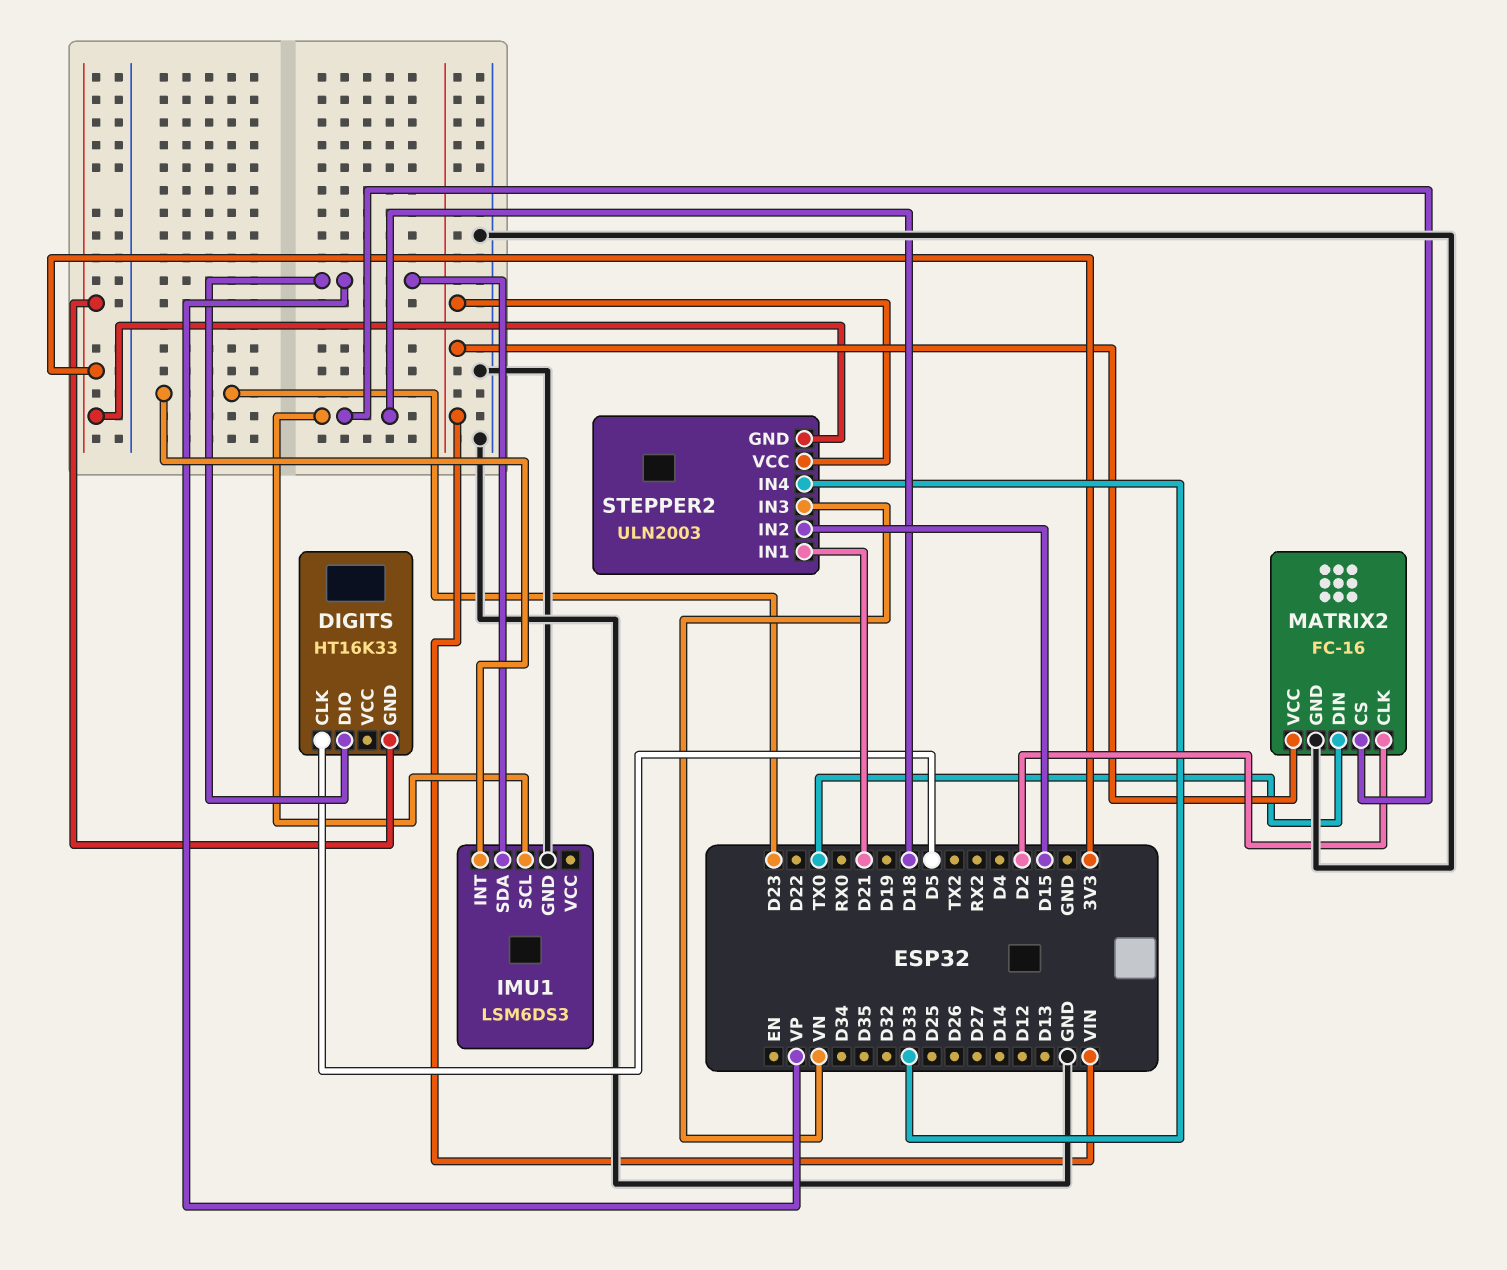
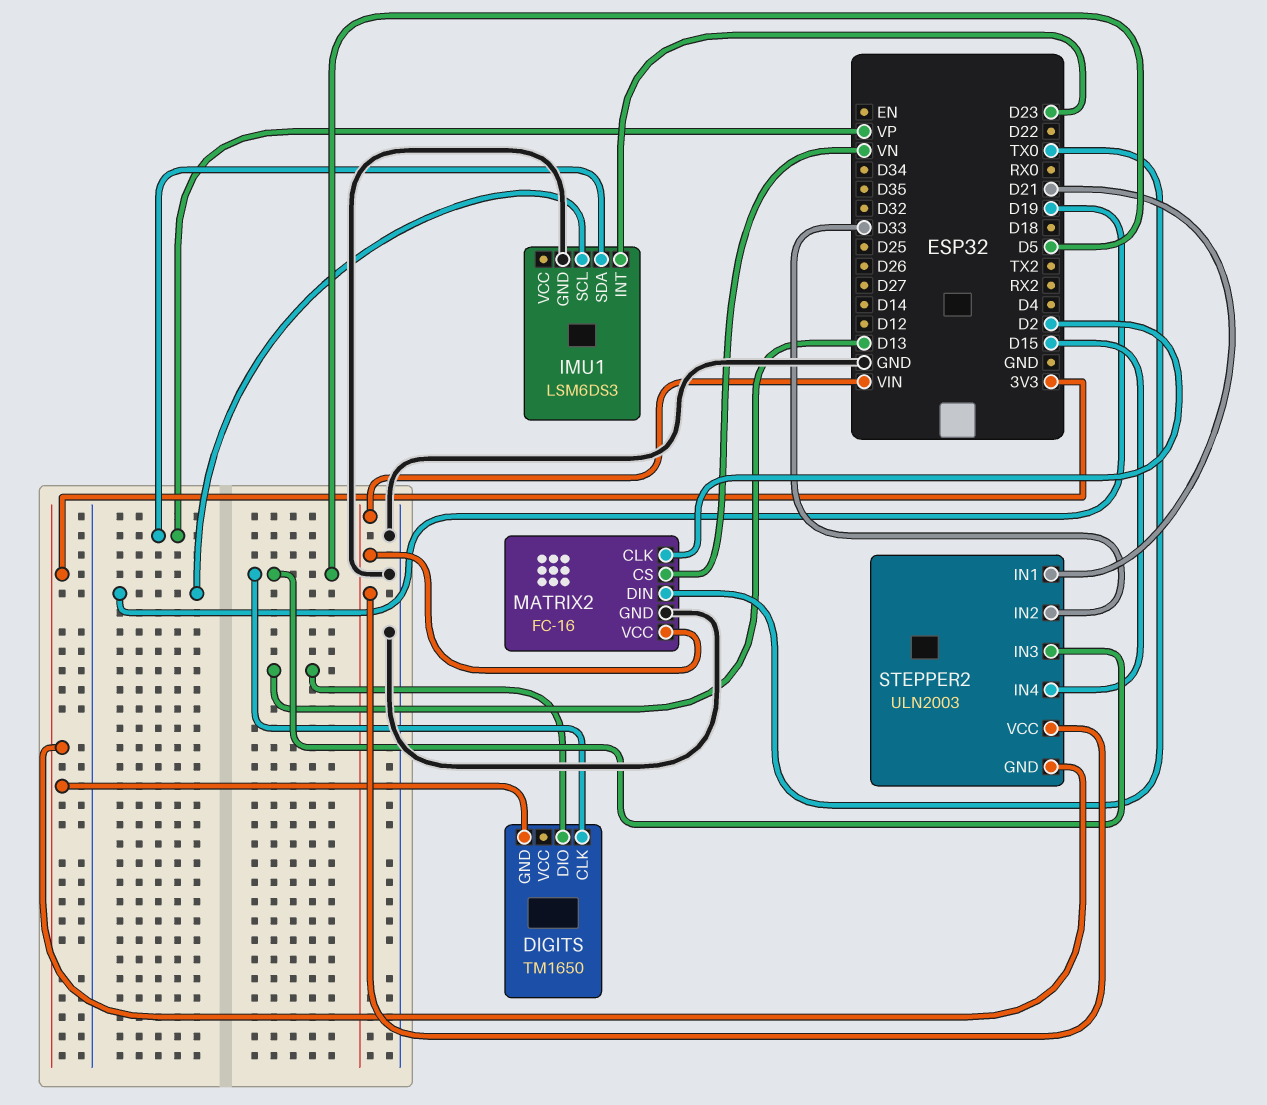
DIGITS: HT16K33 -> TM1650
DIGITS pin DIO: VP -> D13
IMU1 pin SCL: D18 -> D19
MATRIX2 pin CS: D18 -> VN
STEPPER2 pin IN2: D15 -> D33
STEPPER2 pin IN3: VN -> D5
STEPPER2 pin IN4: D33 -> D15

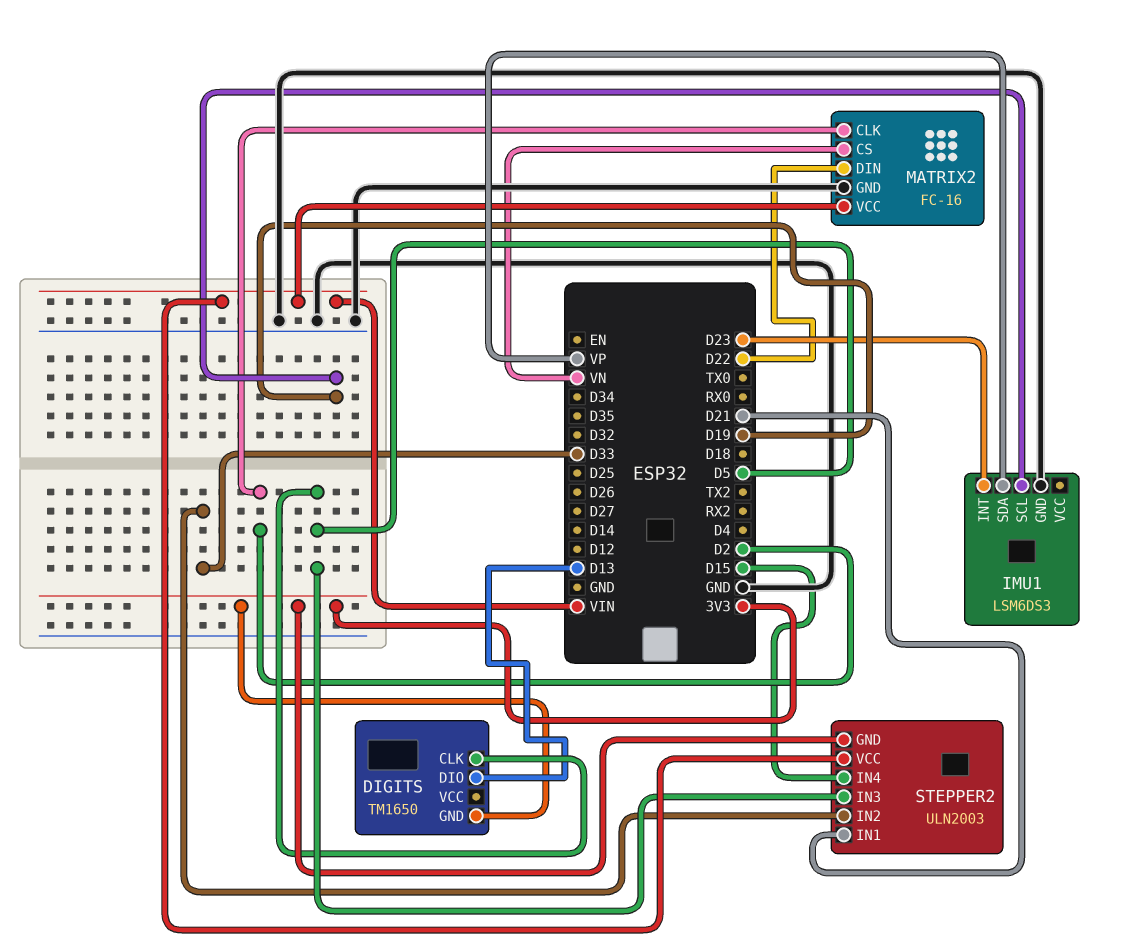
MATRIX2 pin DIN: TX0 -> D22

